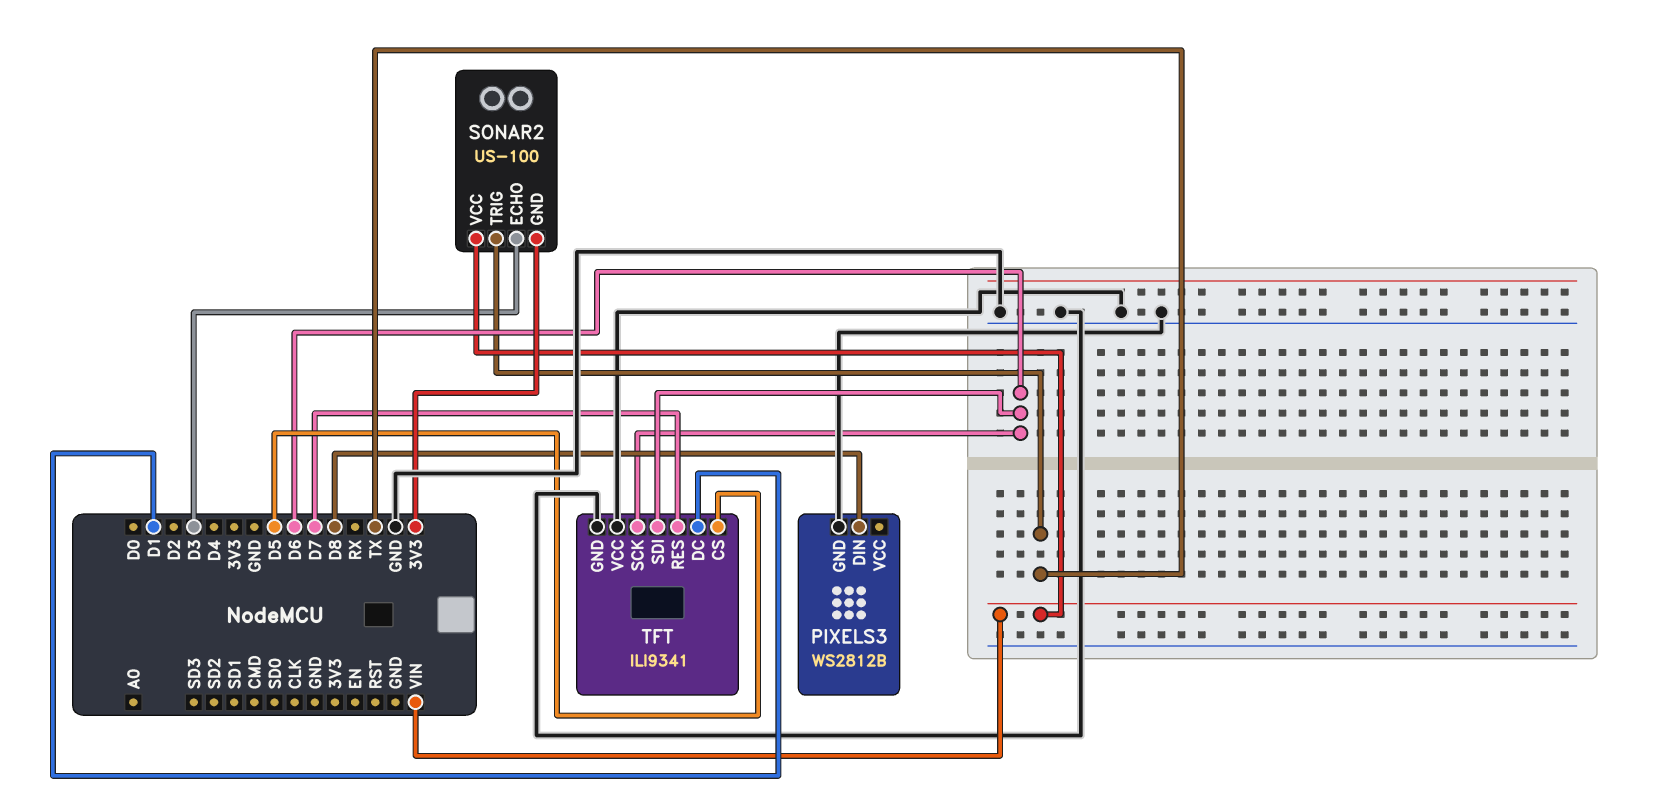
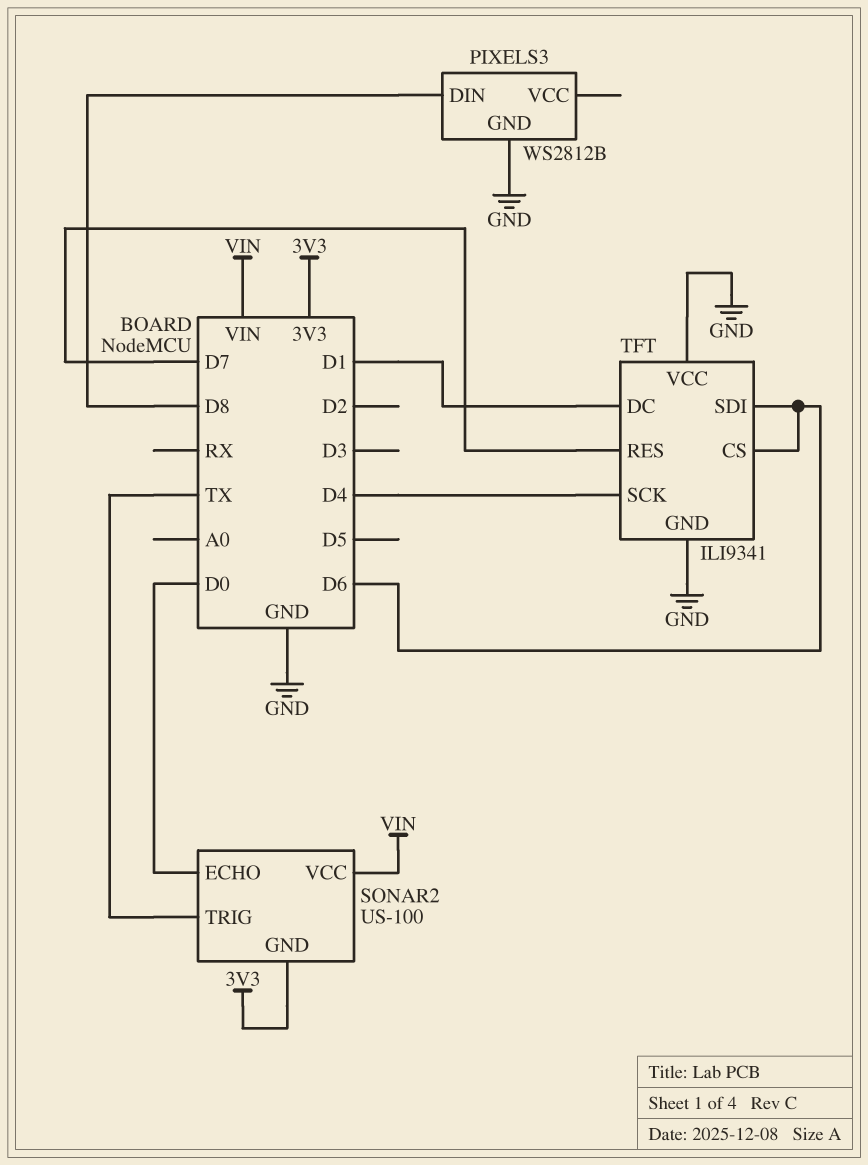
SONAR2 pin ECHO: D3 -> D0
TFT pin CS: D5 -> D6
TFT pin SCK: D6 -> D4

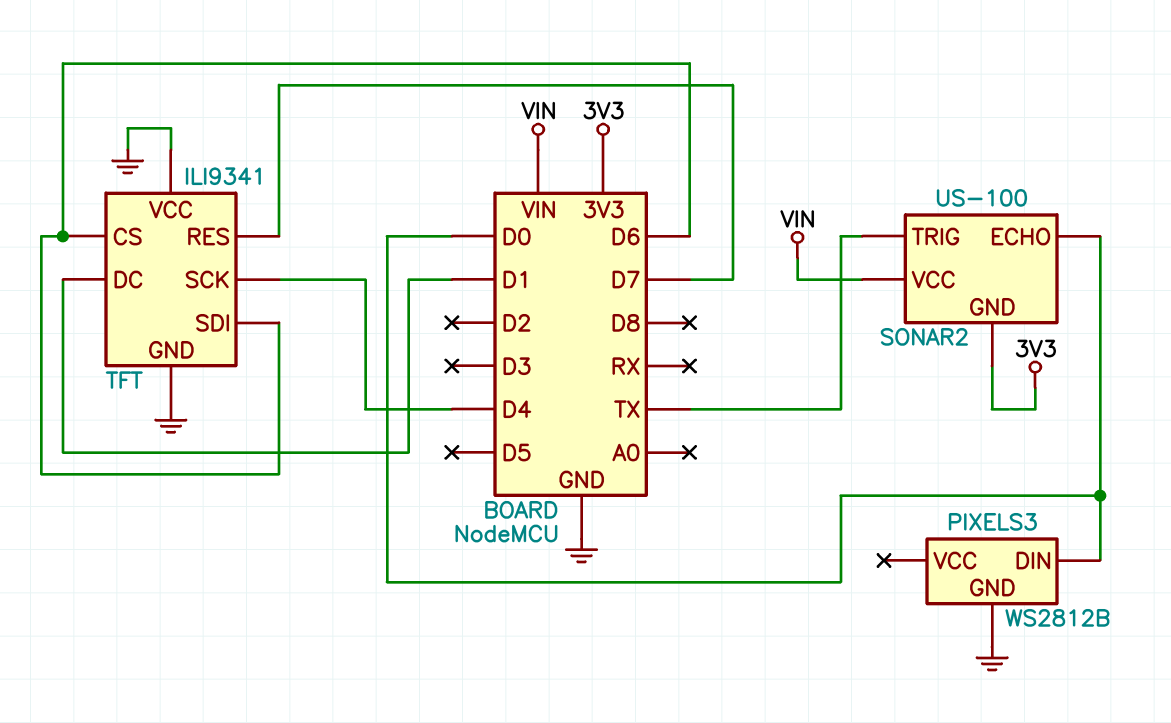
PIXELS3 pin DIN: D8 -> D0

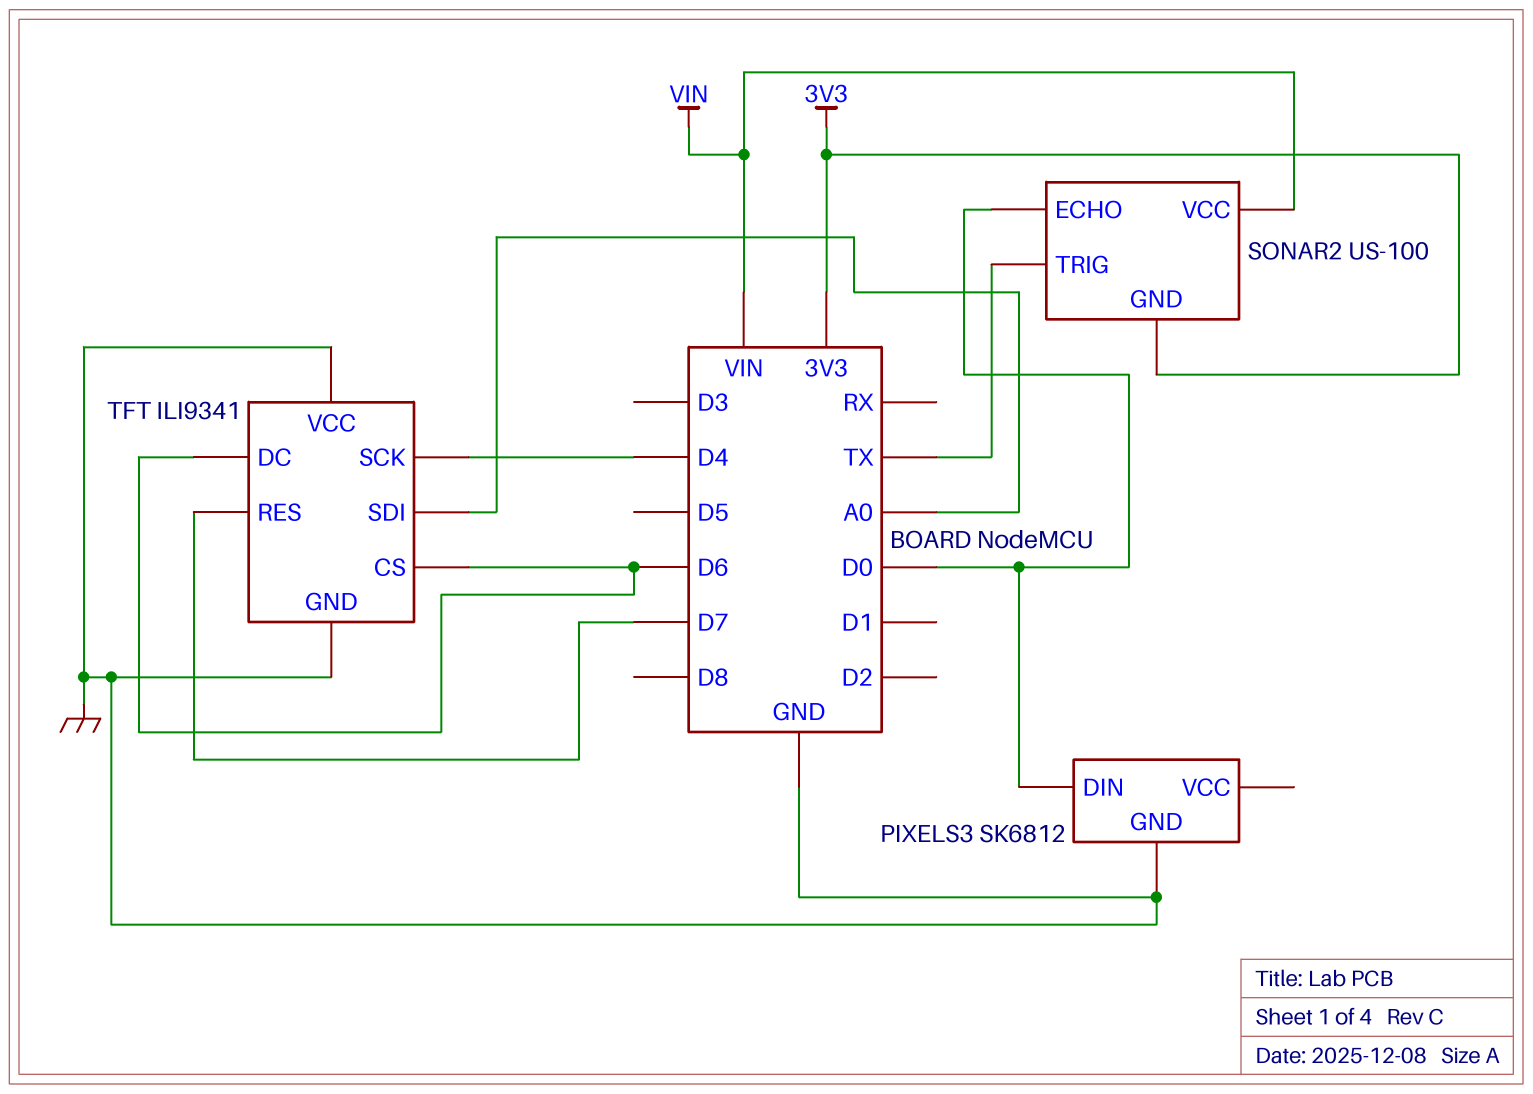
PIXELS3: WS2812B -> SK6812
TFT pin DC: D1 -> D6
TFT pin SDI: D6 -> A0

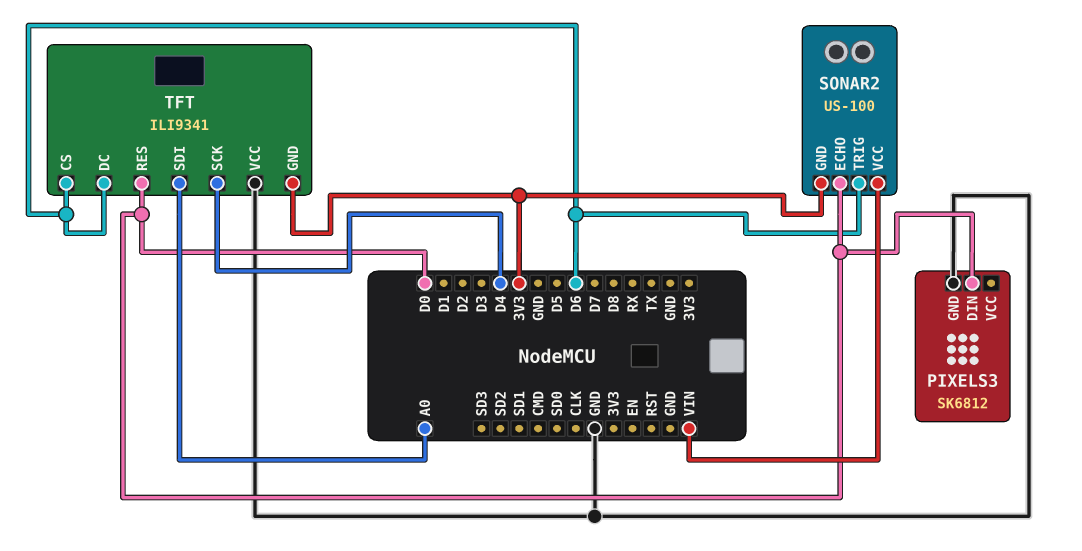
SONAR2 pin TRIG: TX -> D6
TFT pin GND: GND -> 3V3
TFT pin RES: D7 -> D0

